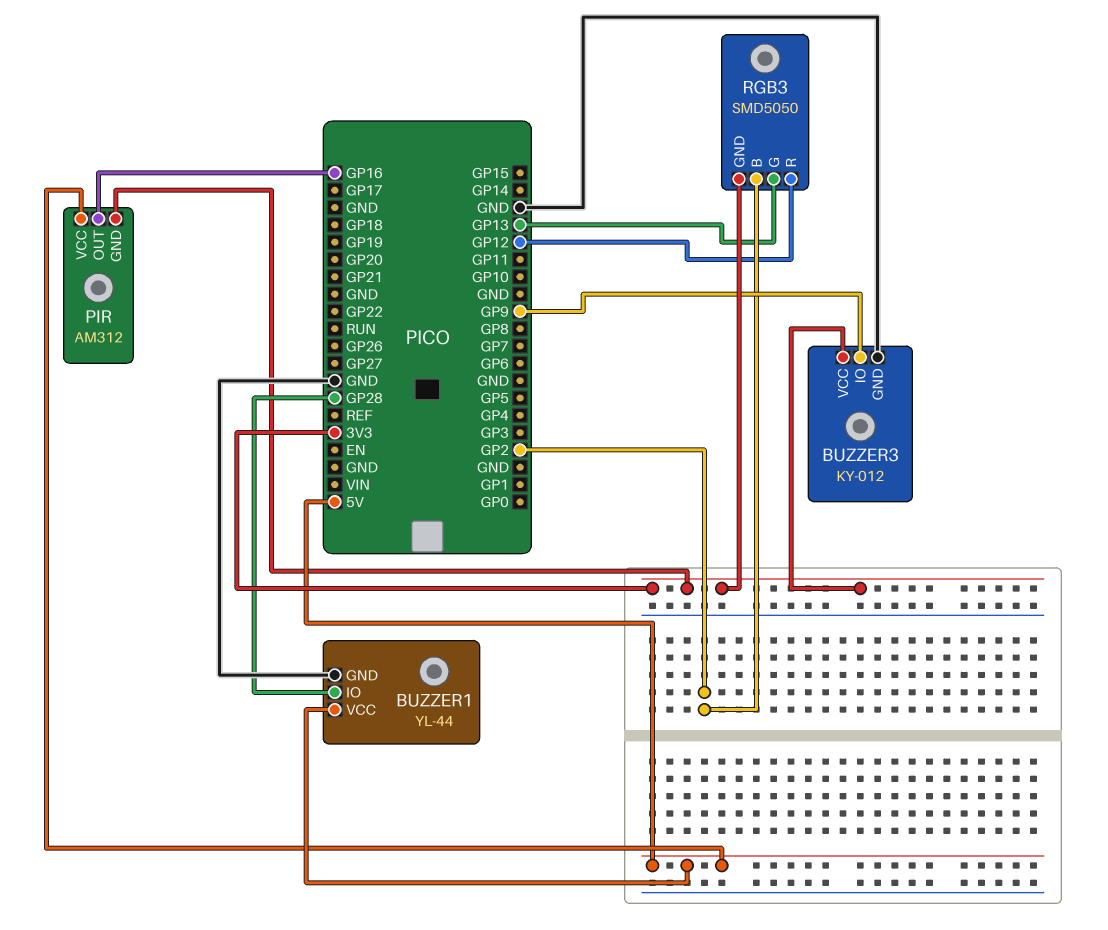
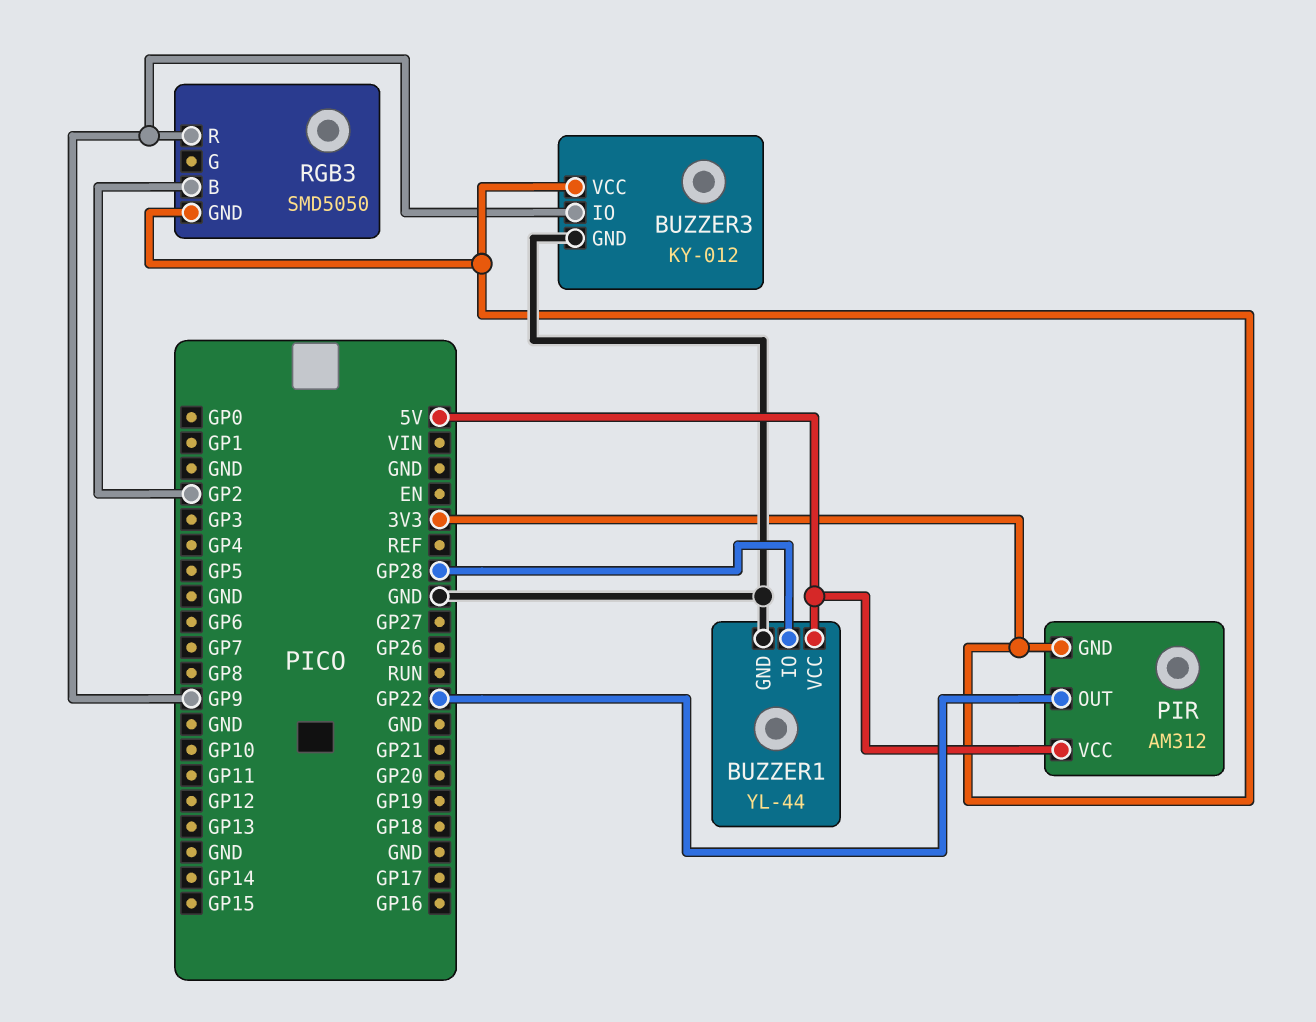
PIR pin OUT: GP16 -> GP22
RGB3 pin G: GP13 -> none
RGB3 pin R: GP12 -> GP9

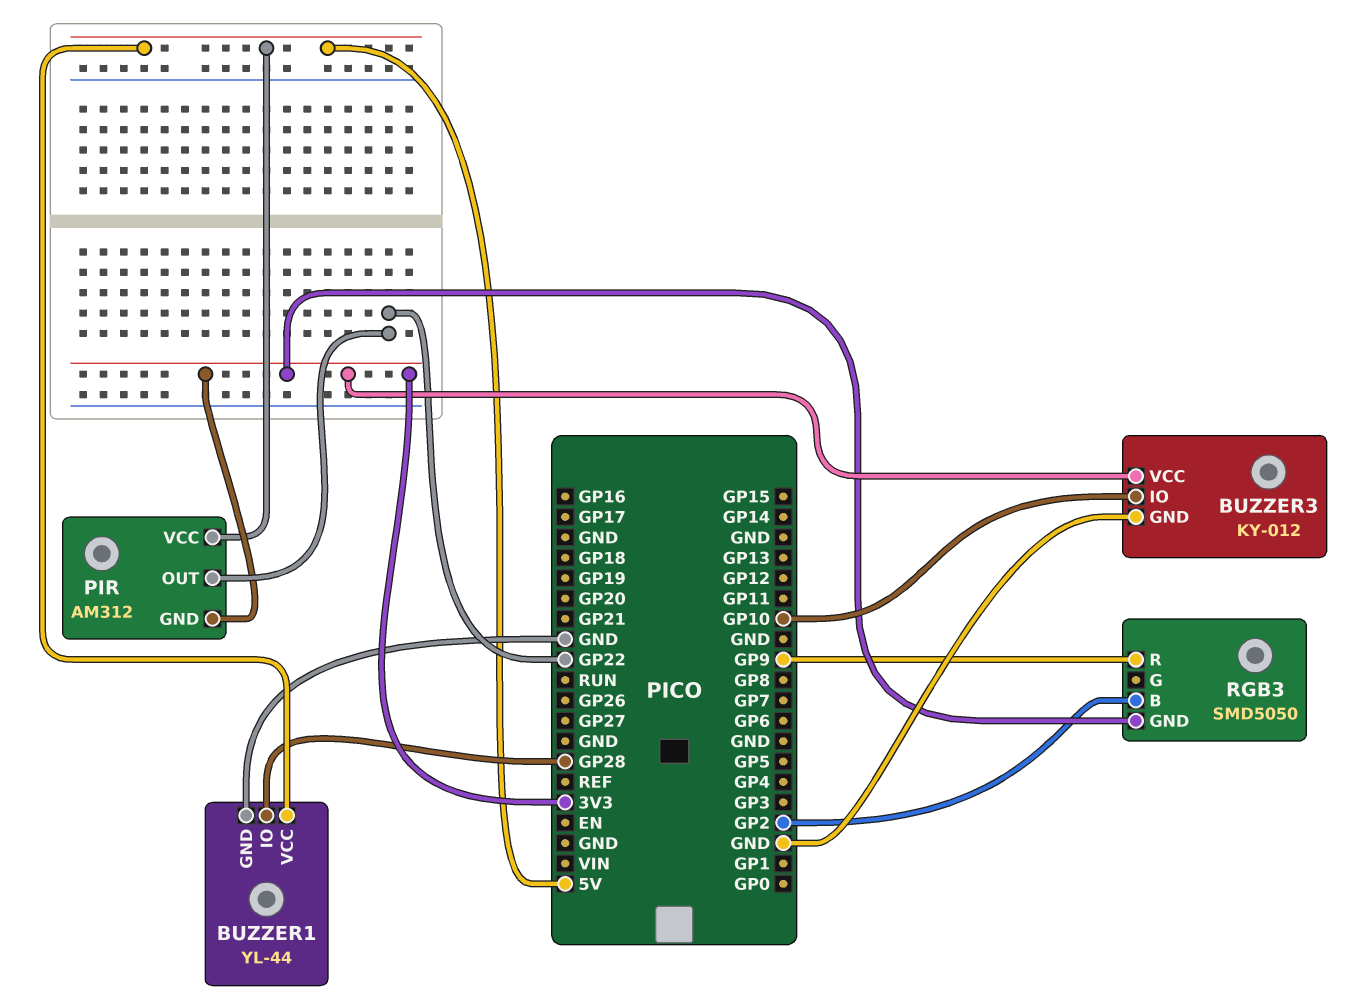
BUZZER3 pin IO: GP9 -> GP10

